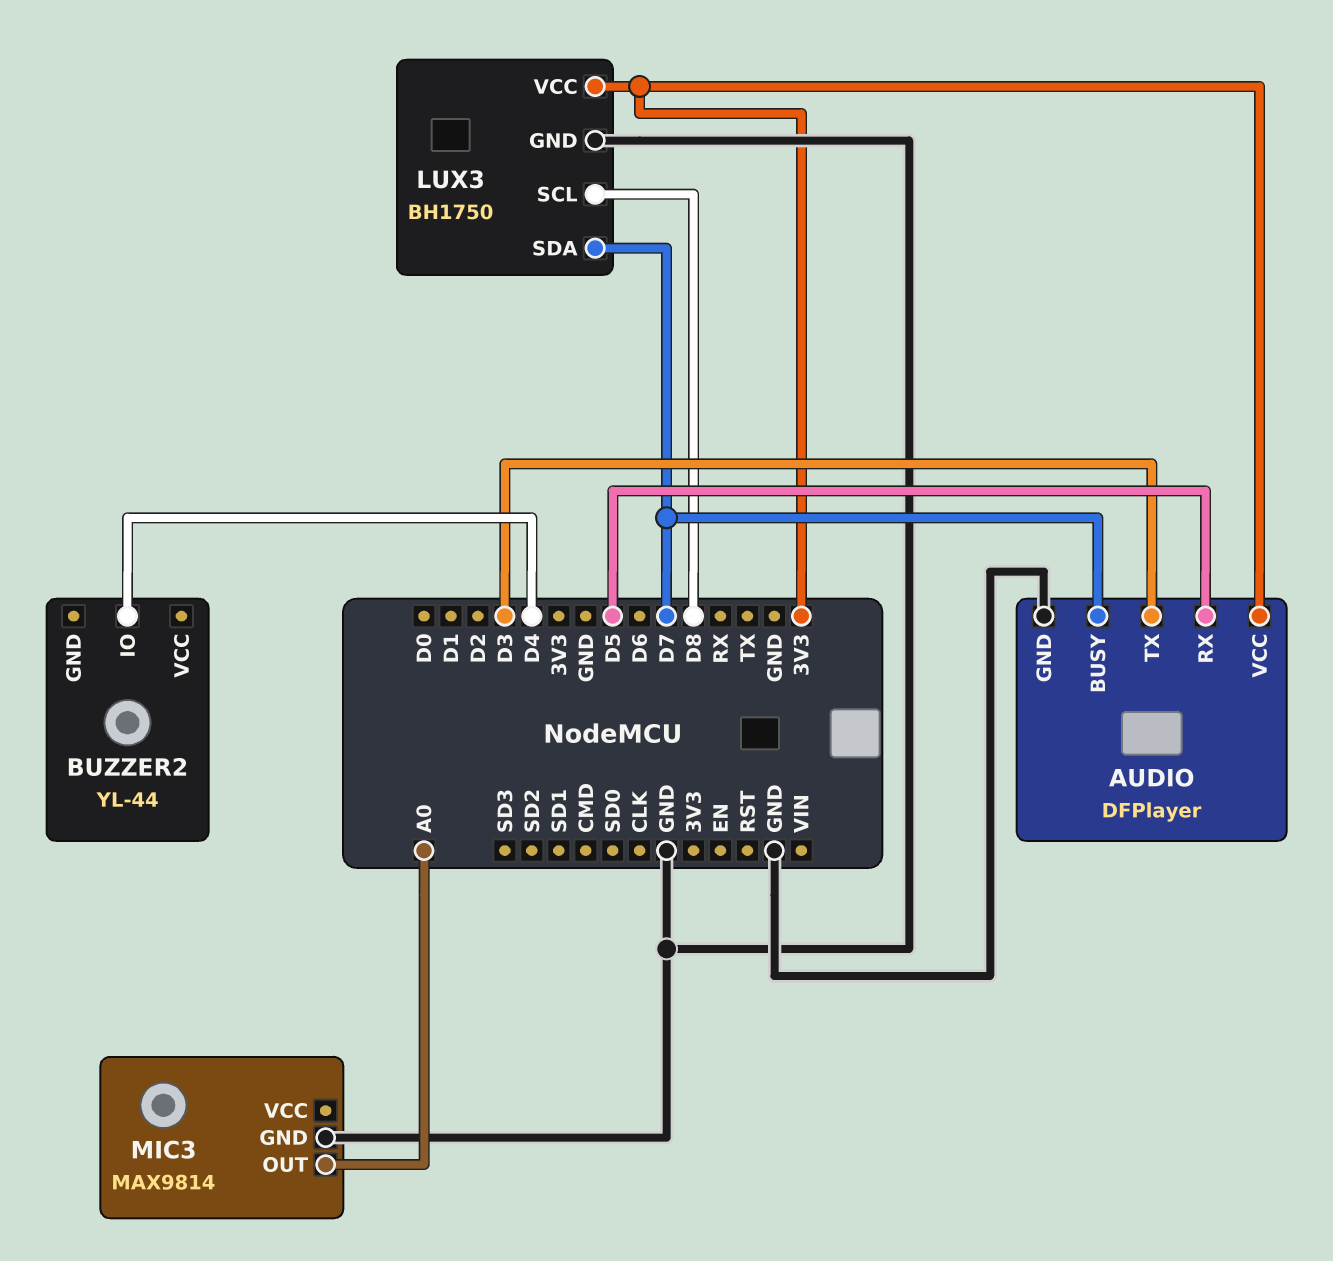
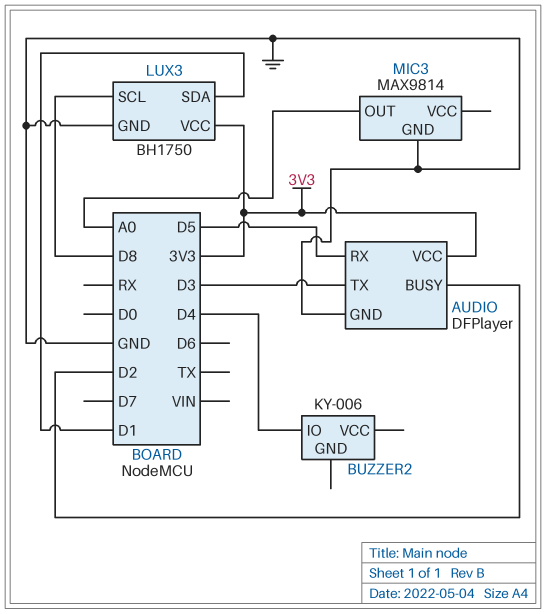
AUDIO pin BUSY: D7 -> D2
BUZZER2: YL-44 -> KY-006
LUX3 pin SDA: D7 -> D1

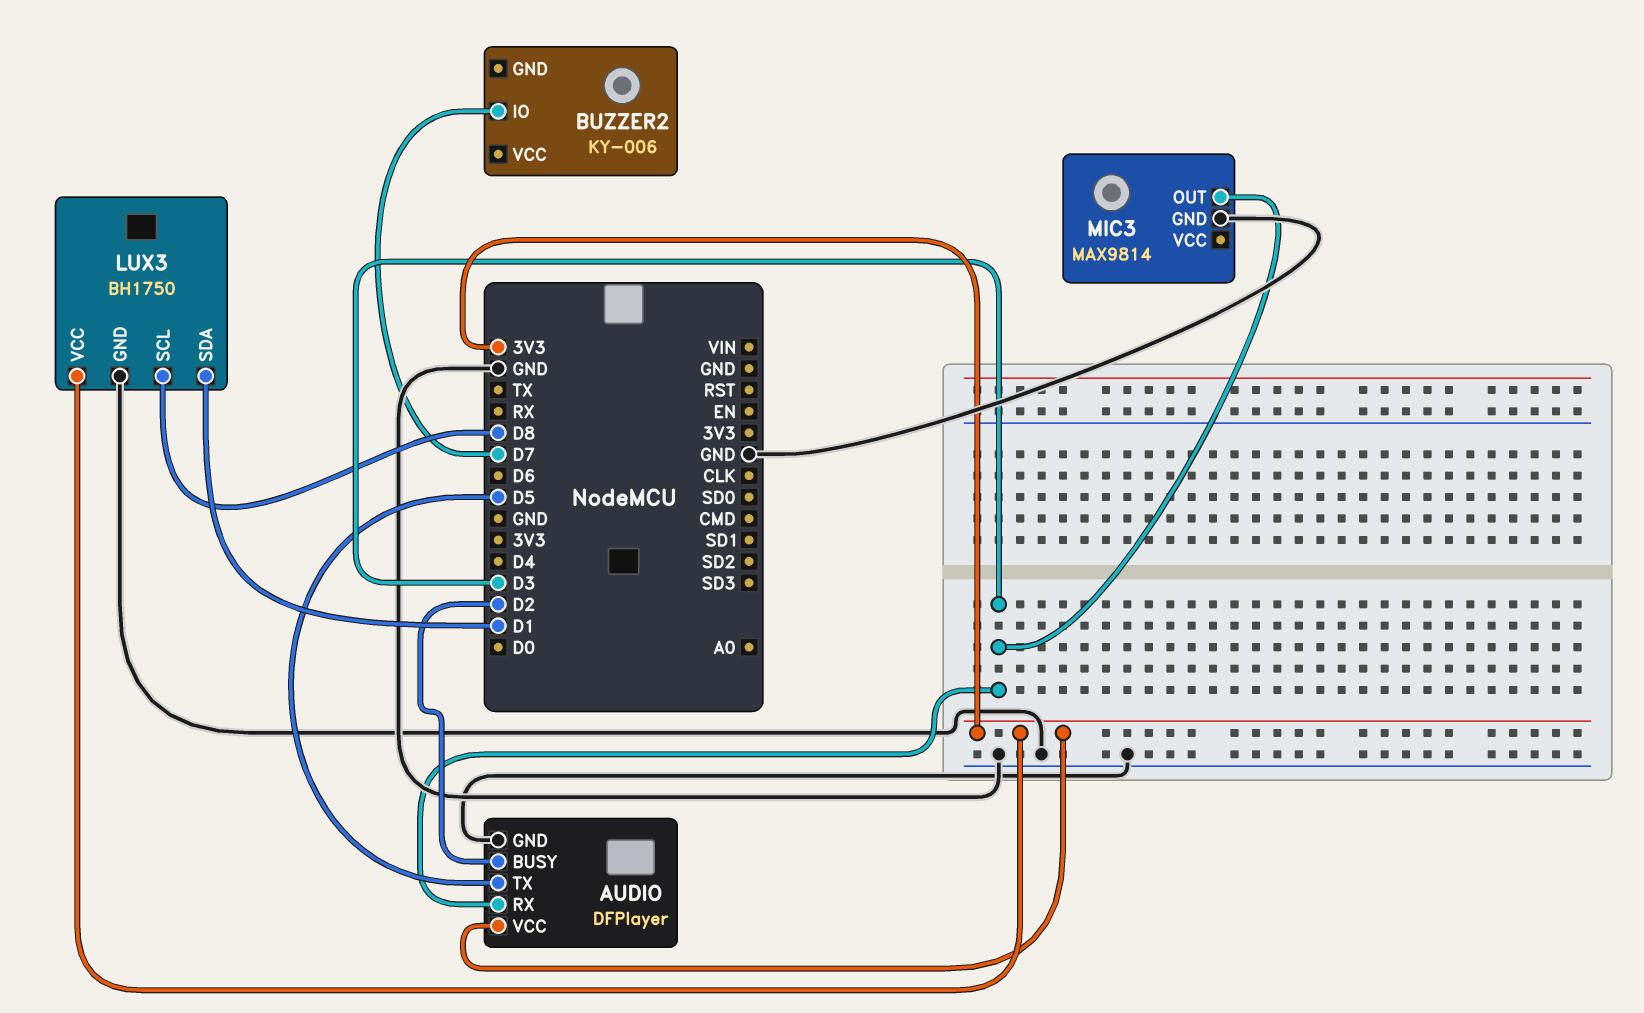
AUDIO pin RX: D5 -> D3
AUDIO pin TX: D3 -> D5
BUZZER2 pin IO: D4 -> D7
MIC3 pin OUT: A0 -> D3

